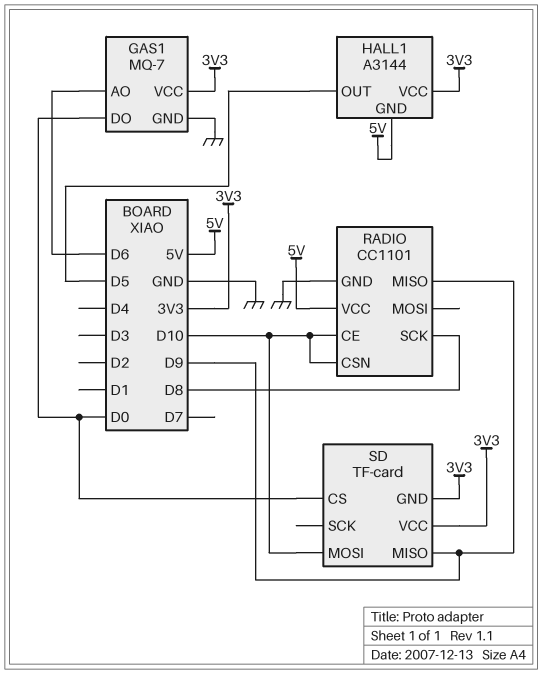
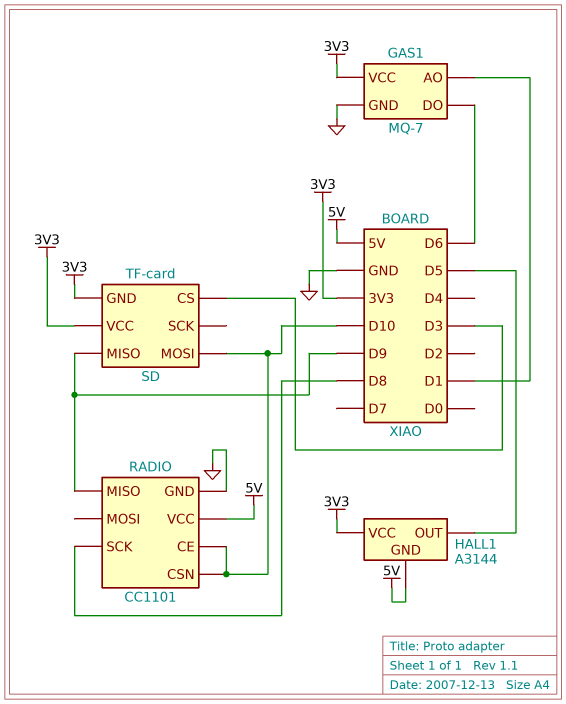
GAS1 pin AO: D6 -> D1
GAS1 pin DO: D0 -> D6
SD pin CS: D0 -> D3

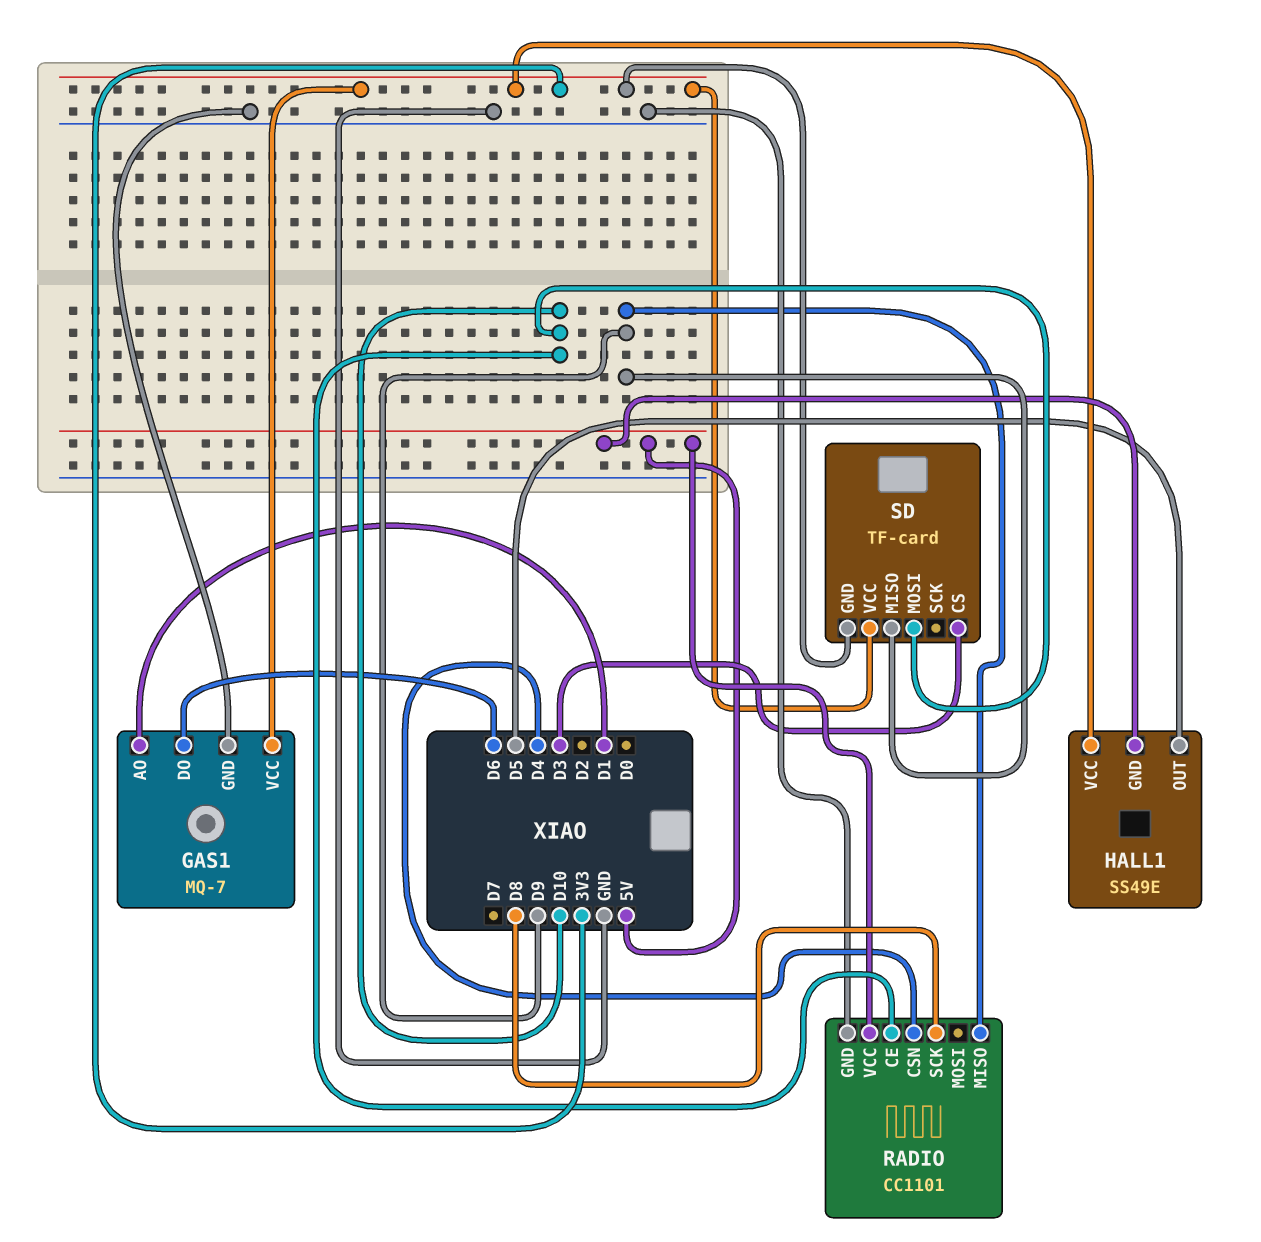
HALL1: A3144 -> SS49E
RADIO pin CSN: D10 -> D4

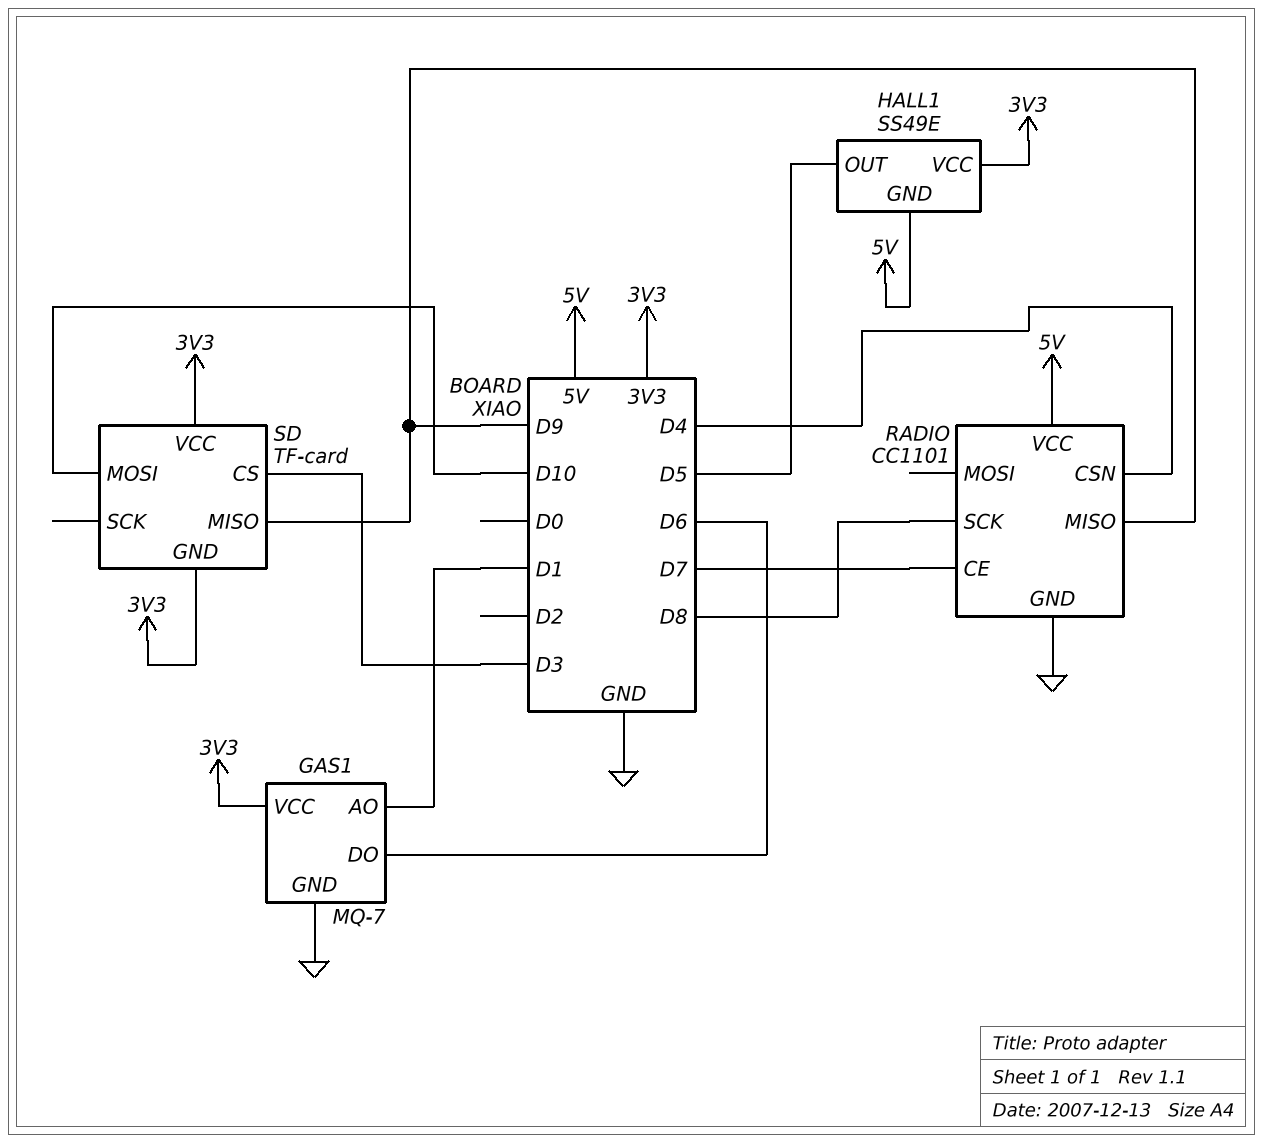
RADIO pin CE: D10 -> D7

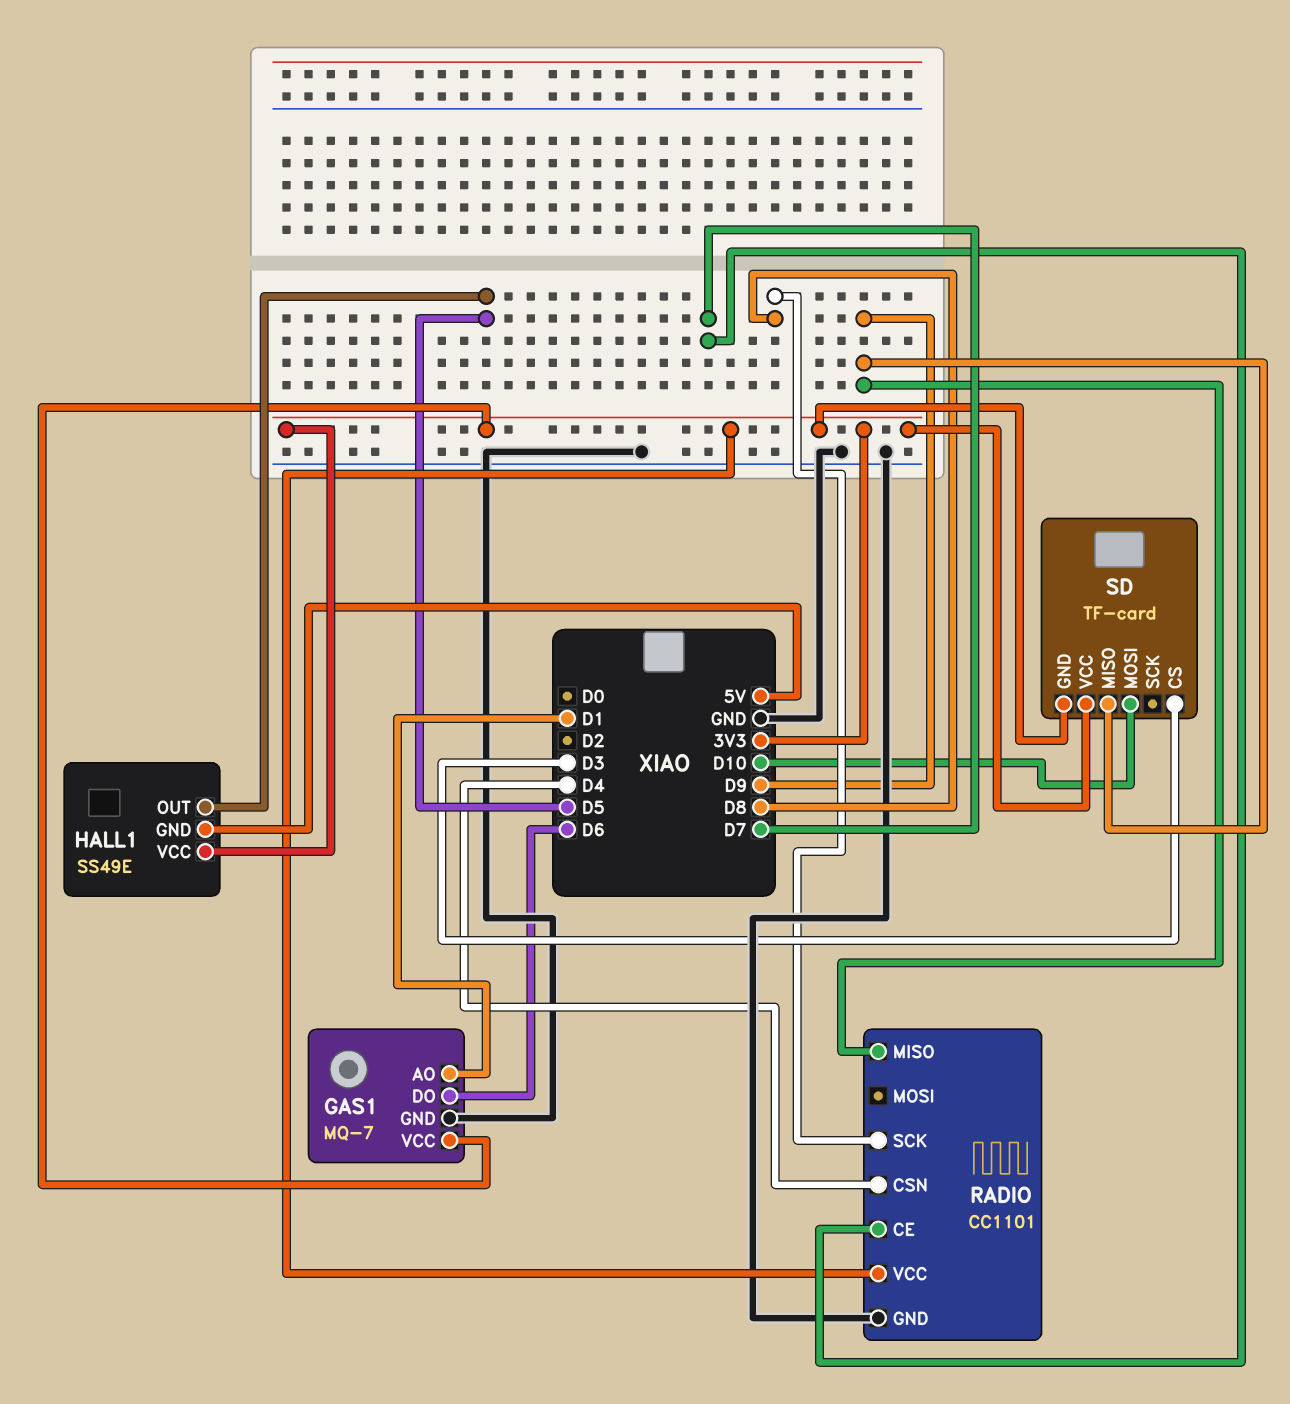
RADIO pin VCC: 5V -> 3V3

